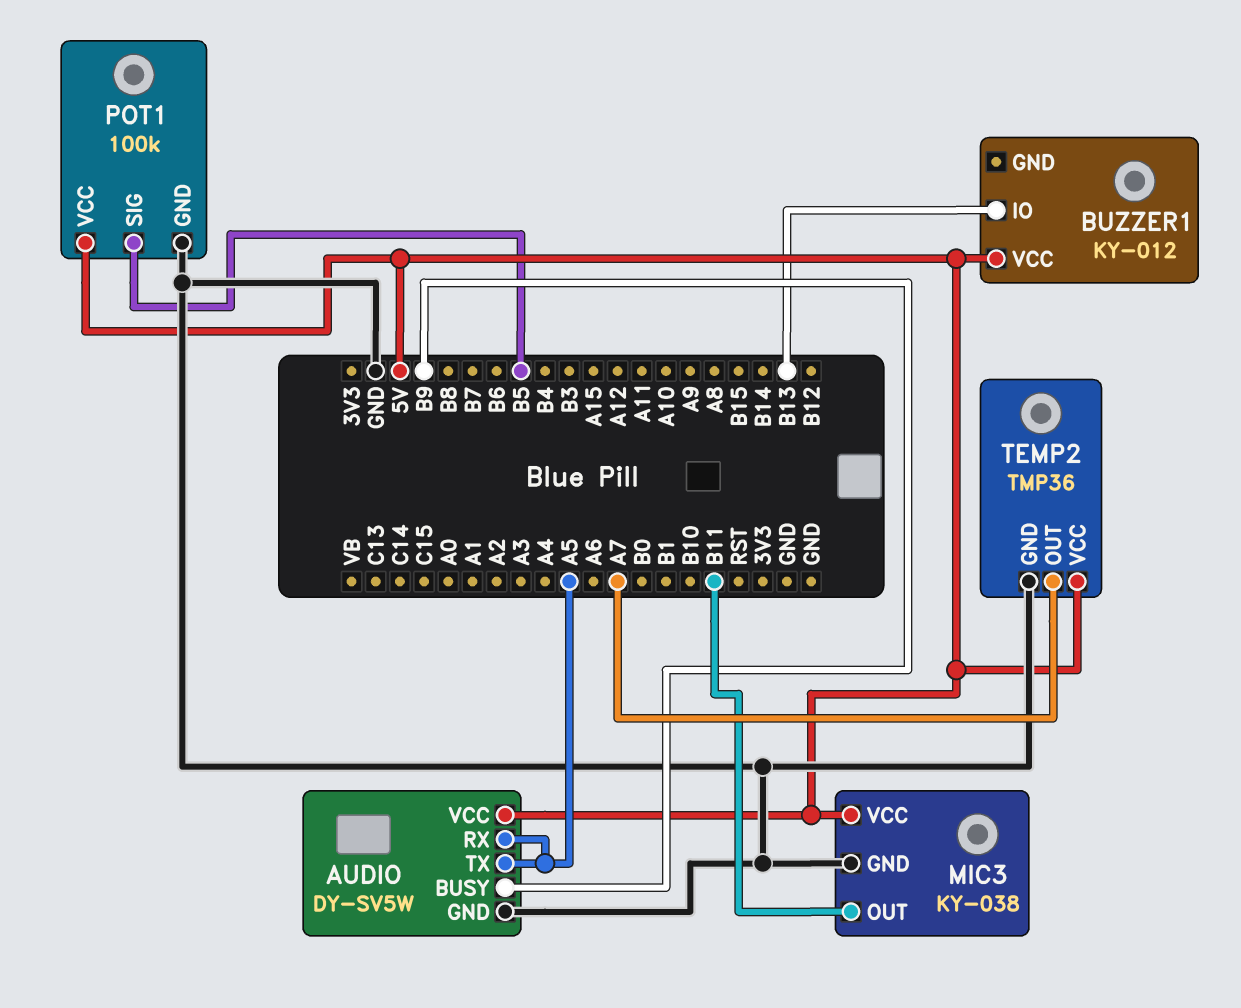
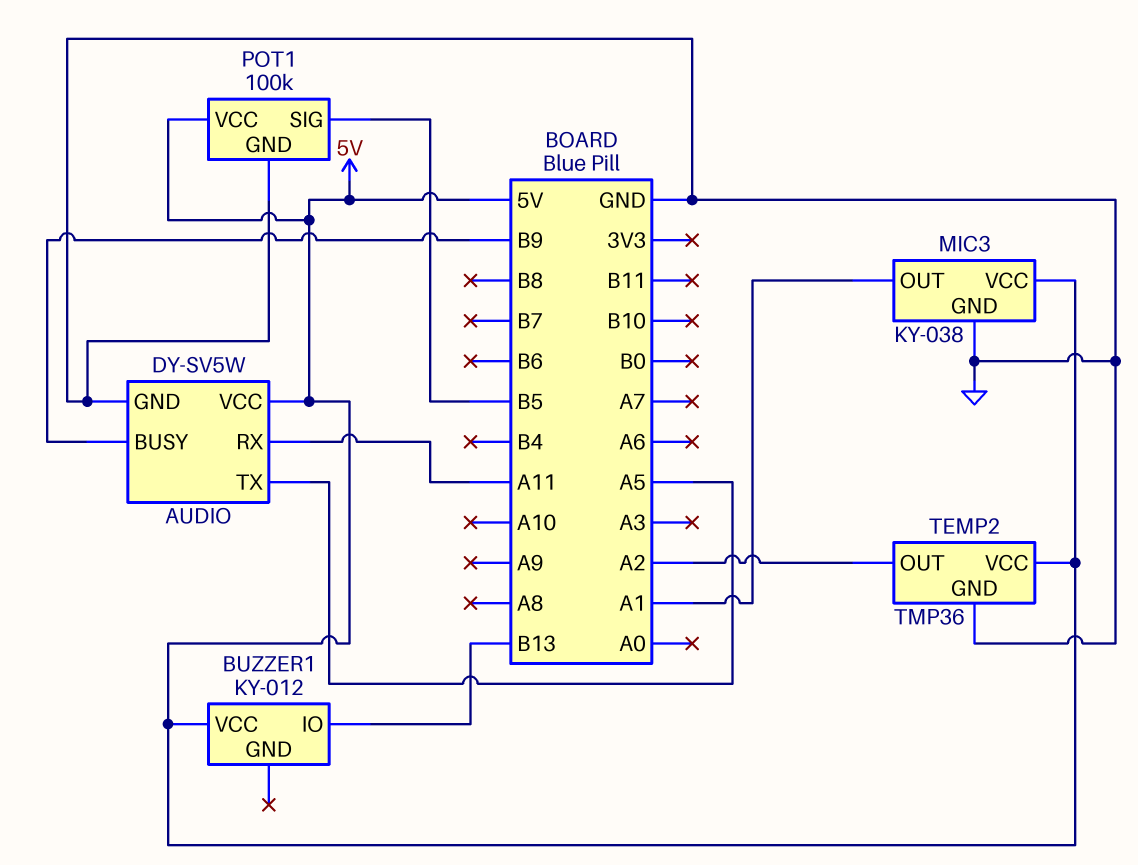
AUDIO pin RX: A5 -> A11
MIC3 pin OUT: B11 -> A1
TEMP2 pin OUT: A7 -> A2

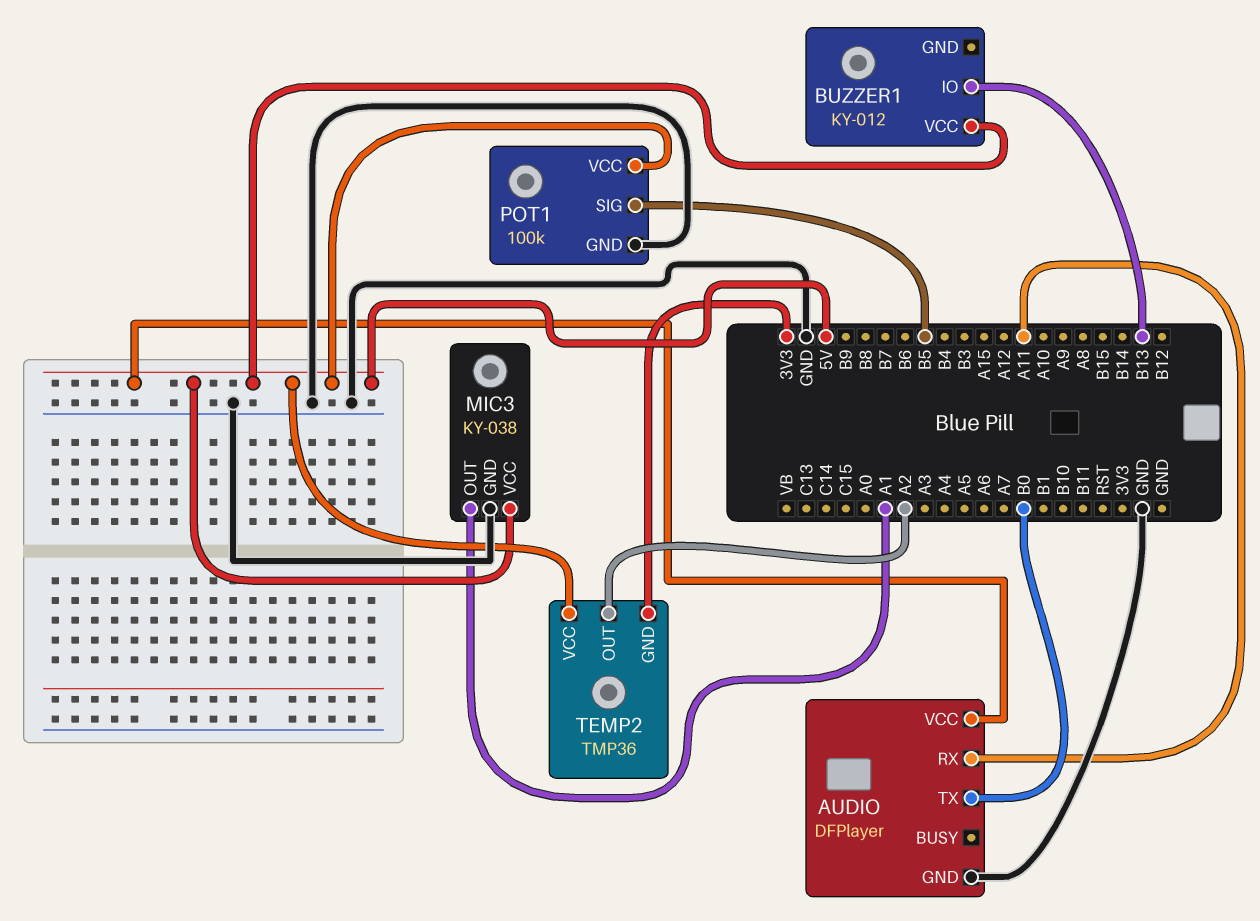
AUDIO: DY-SV5W -> DFPlayer
AUDIO pin BUSY: B9 -> none
AUDIO pin TX: A5 -> B0
TEMP2 pin GND: GND -> 3V3

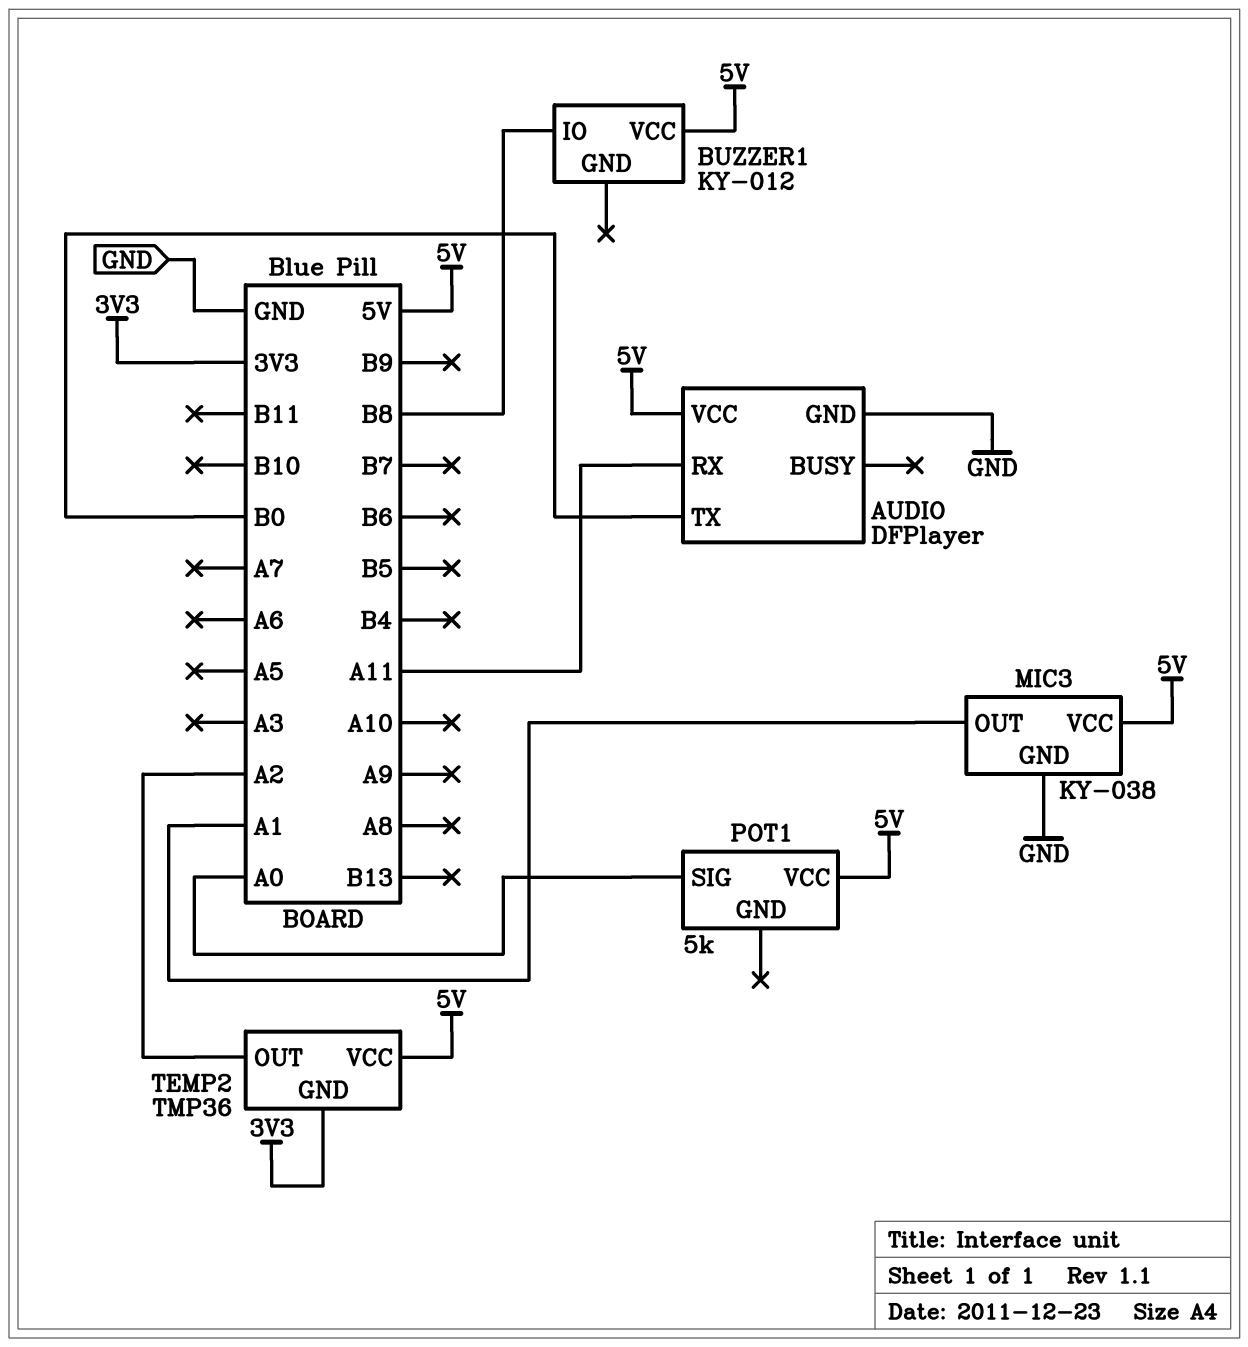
BUZZER1 pin IO: B13 -> B8
POT1: 100k -> 5k
POT1 pin GND: GND -> none
POT1 pin SIG: B5 -> A0

